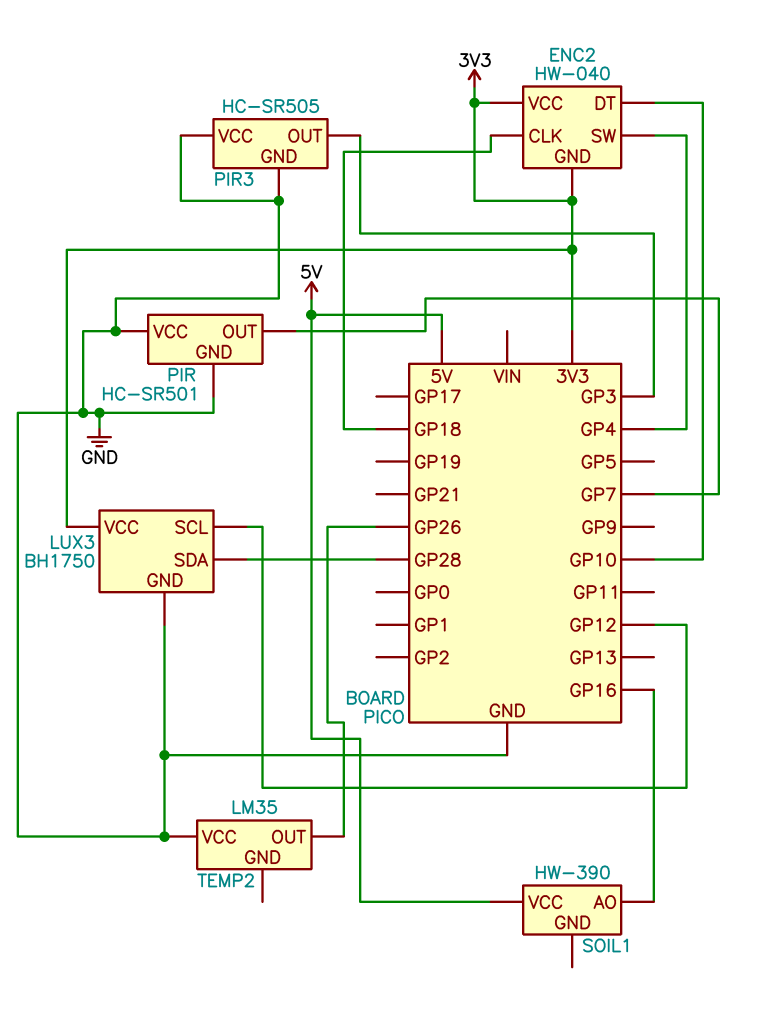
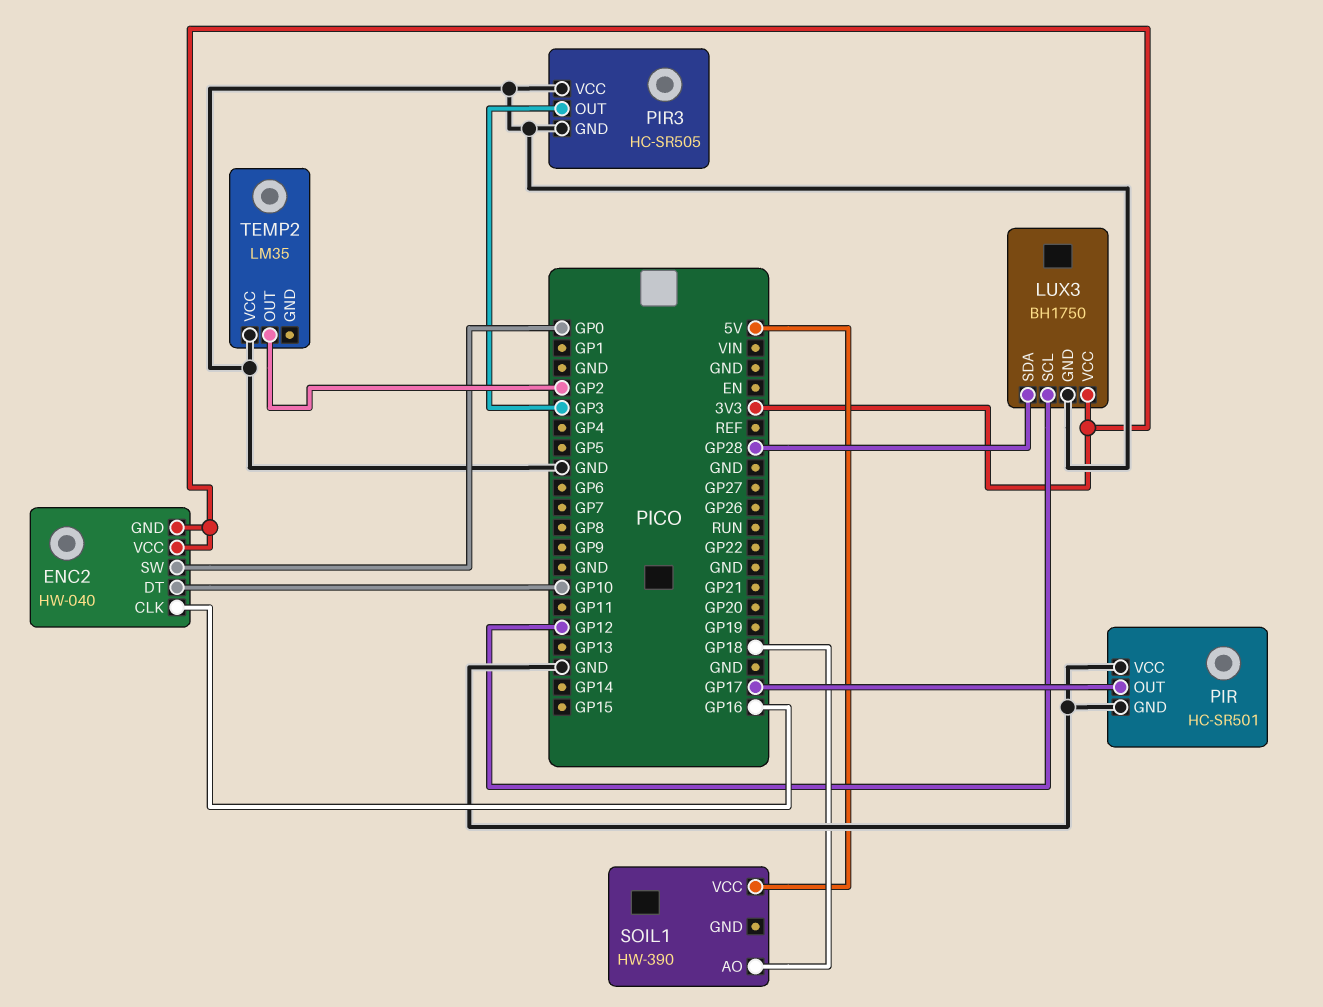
ENC2 pin CLK: GP18 -> GP16
ENC2 pin SW: GP4 -> GP0
PIR pin OUT: GP7 -> GP17
SOIL1 pin AO: GP16 -> GP18
TEMP2 pin OUT: GP26 -> GP2

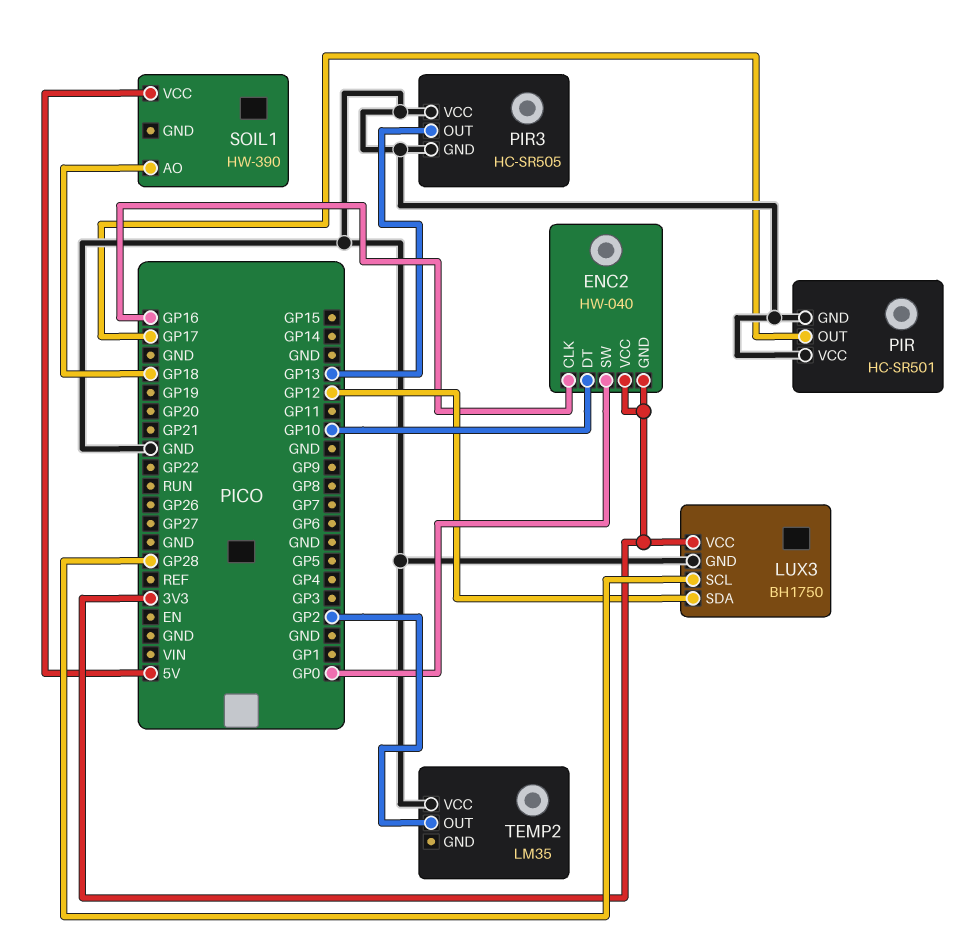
LUX3 pin SCL: GP12 -> GP28
LUX3 pin SDA: GP28 -> GP12
PIR3 pin OUT: GP3 -> GP13

